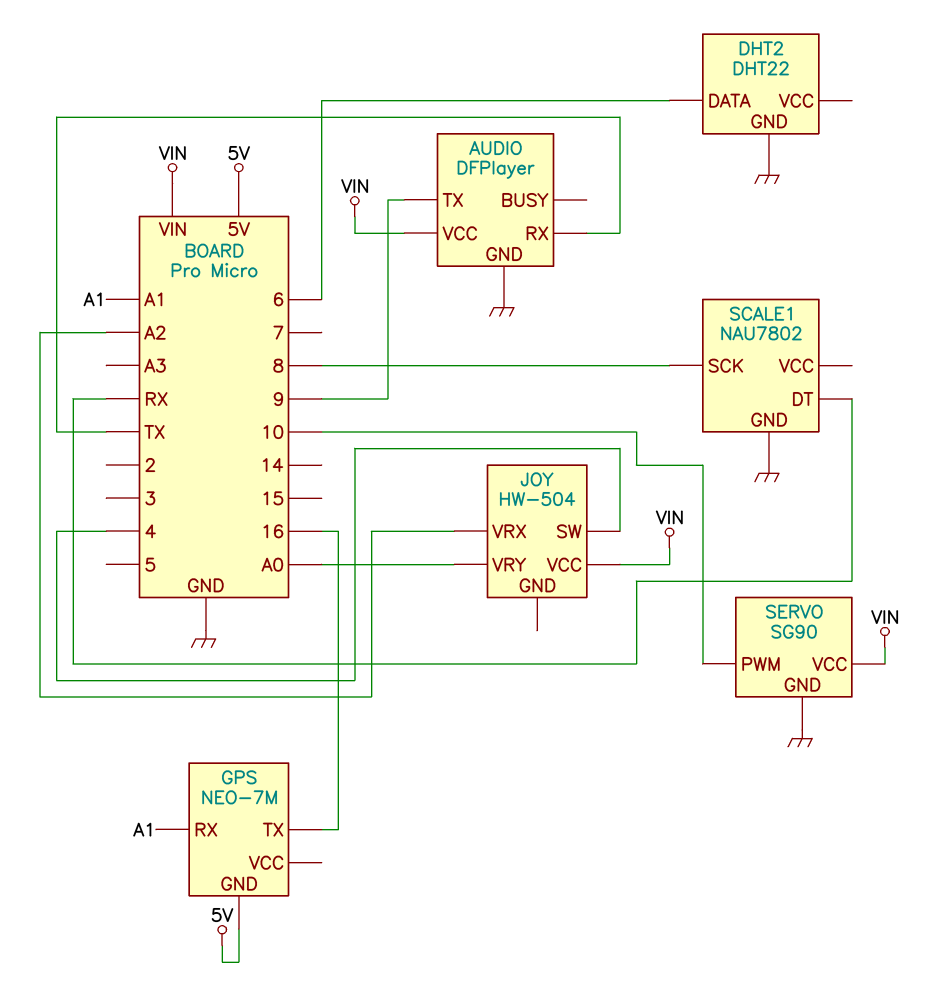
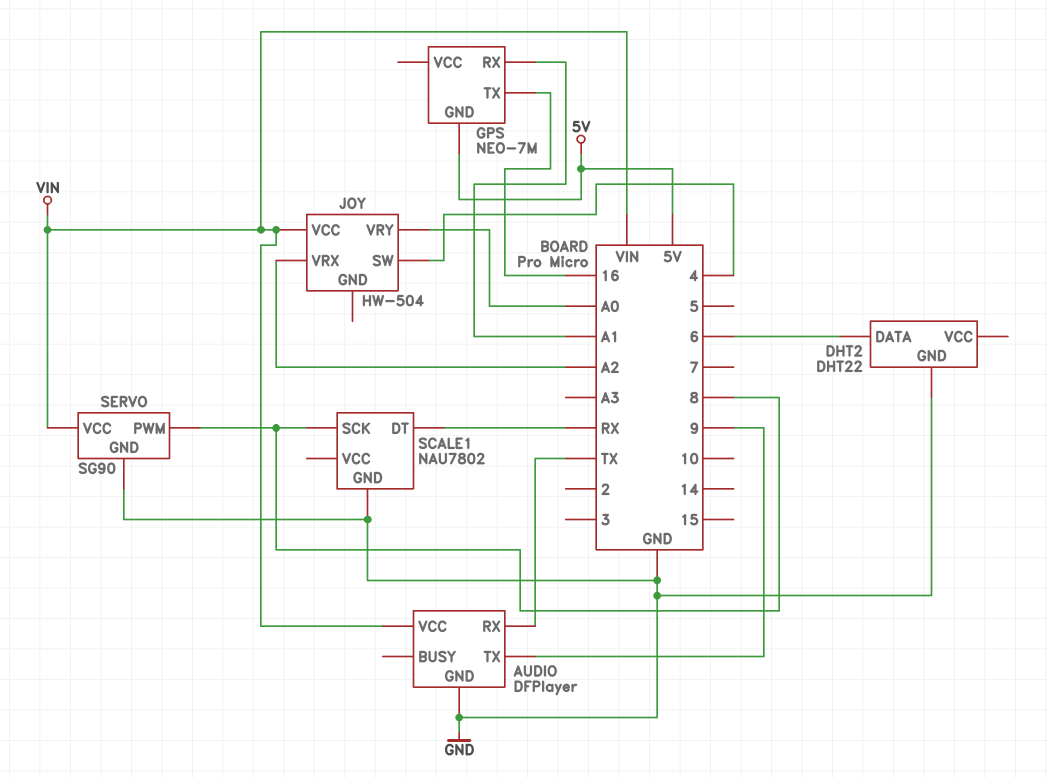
SERVO pin PWM: 10 -> 8

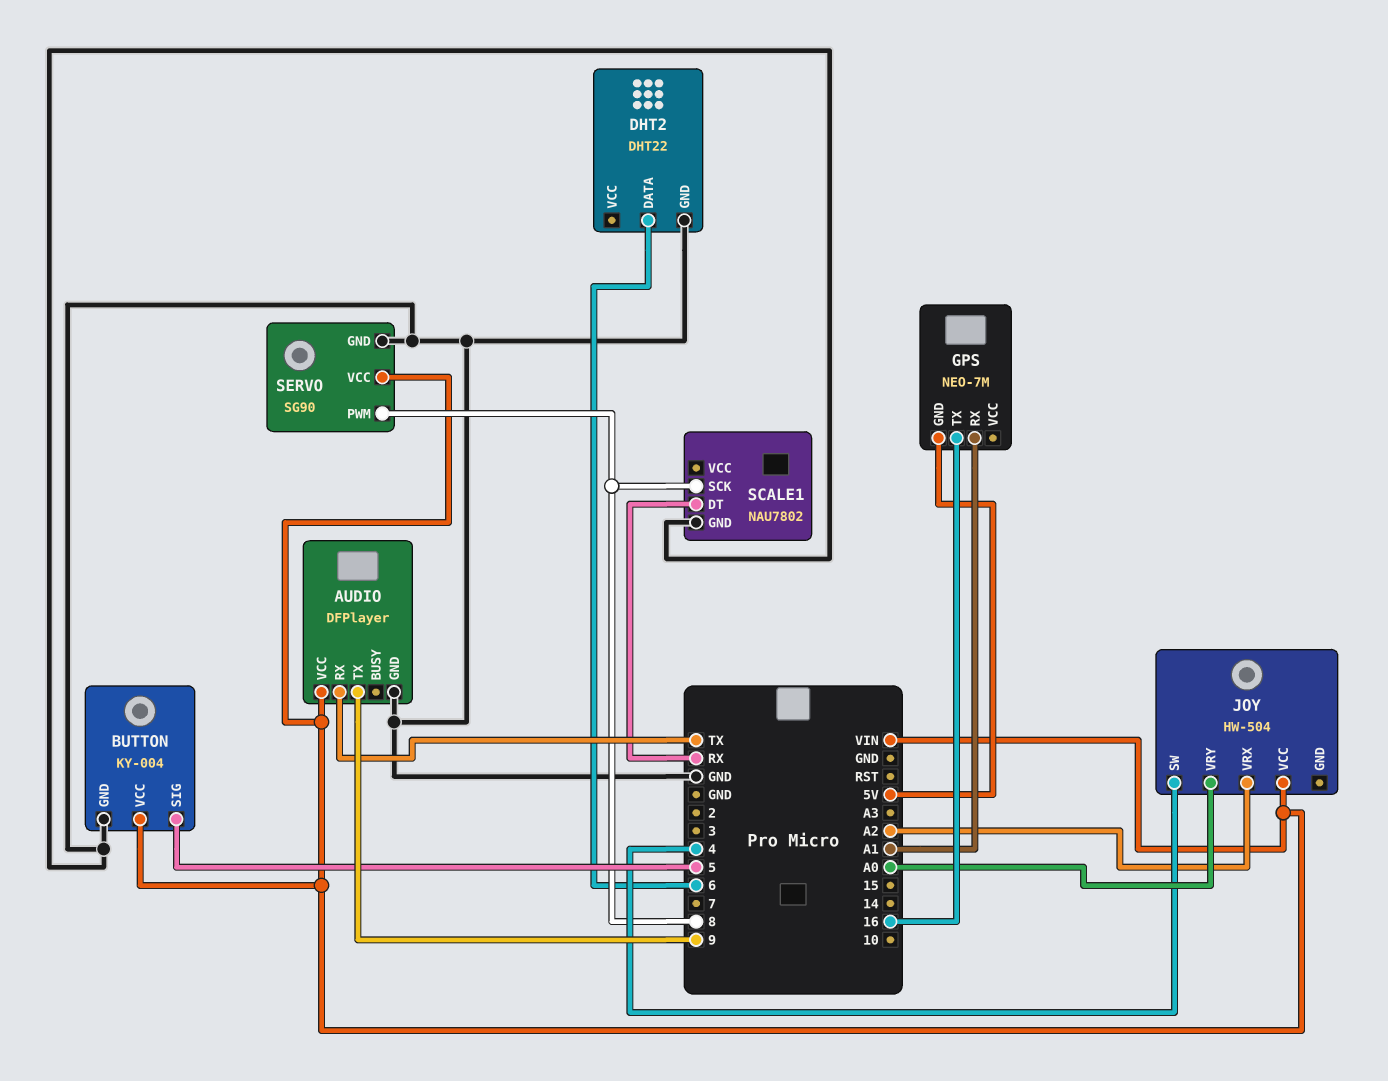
BUTTON: none -> KY-004
BUTTON pin GND: none -> GND
BUTTON pin SIG: none -> 5
BUTTON pin VCC: none -> VIN

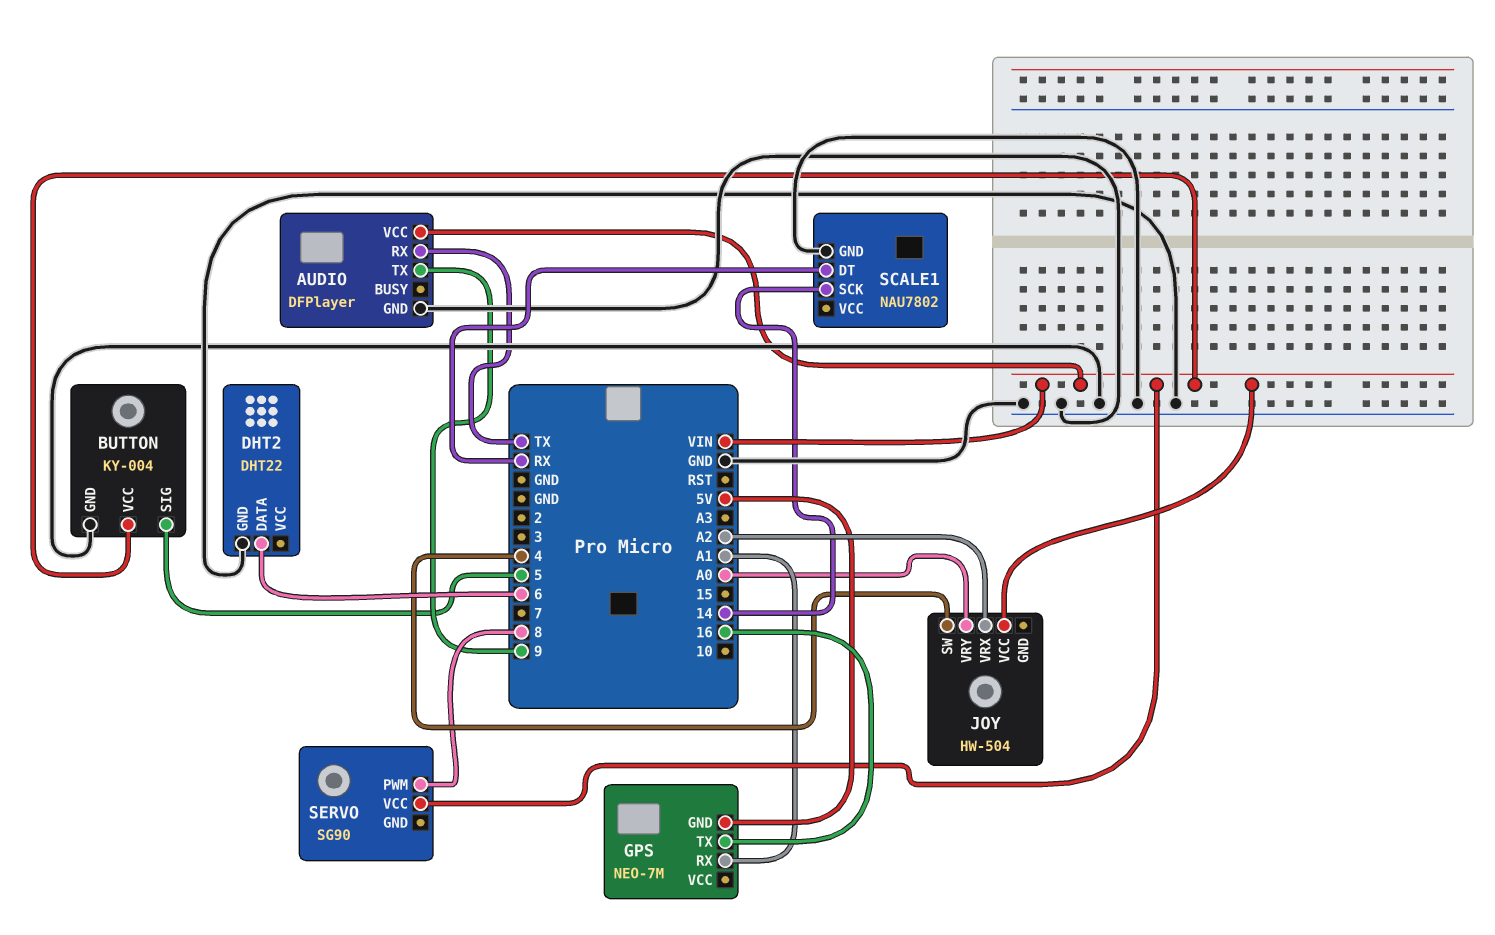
SCALE1 pin SCK: 8 -> 14
SERVO pin GND: GND -> none

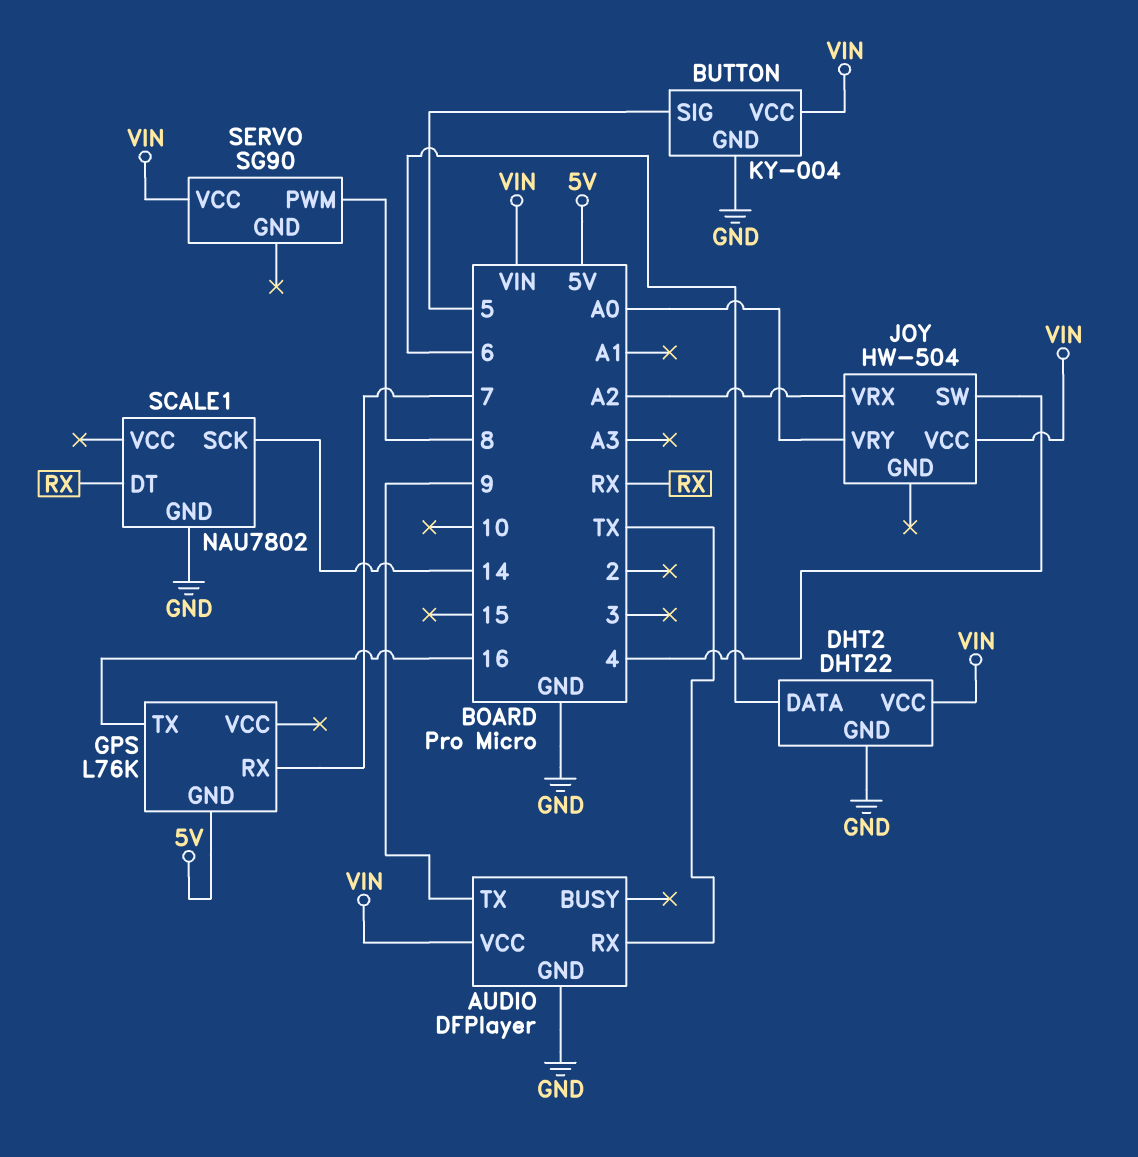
DHT2 pin VCC: none -> VIN
GPS: NEO-7M -> L76K
GPS pin RX: A1 -> 7

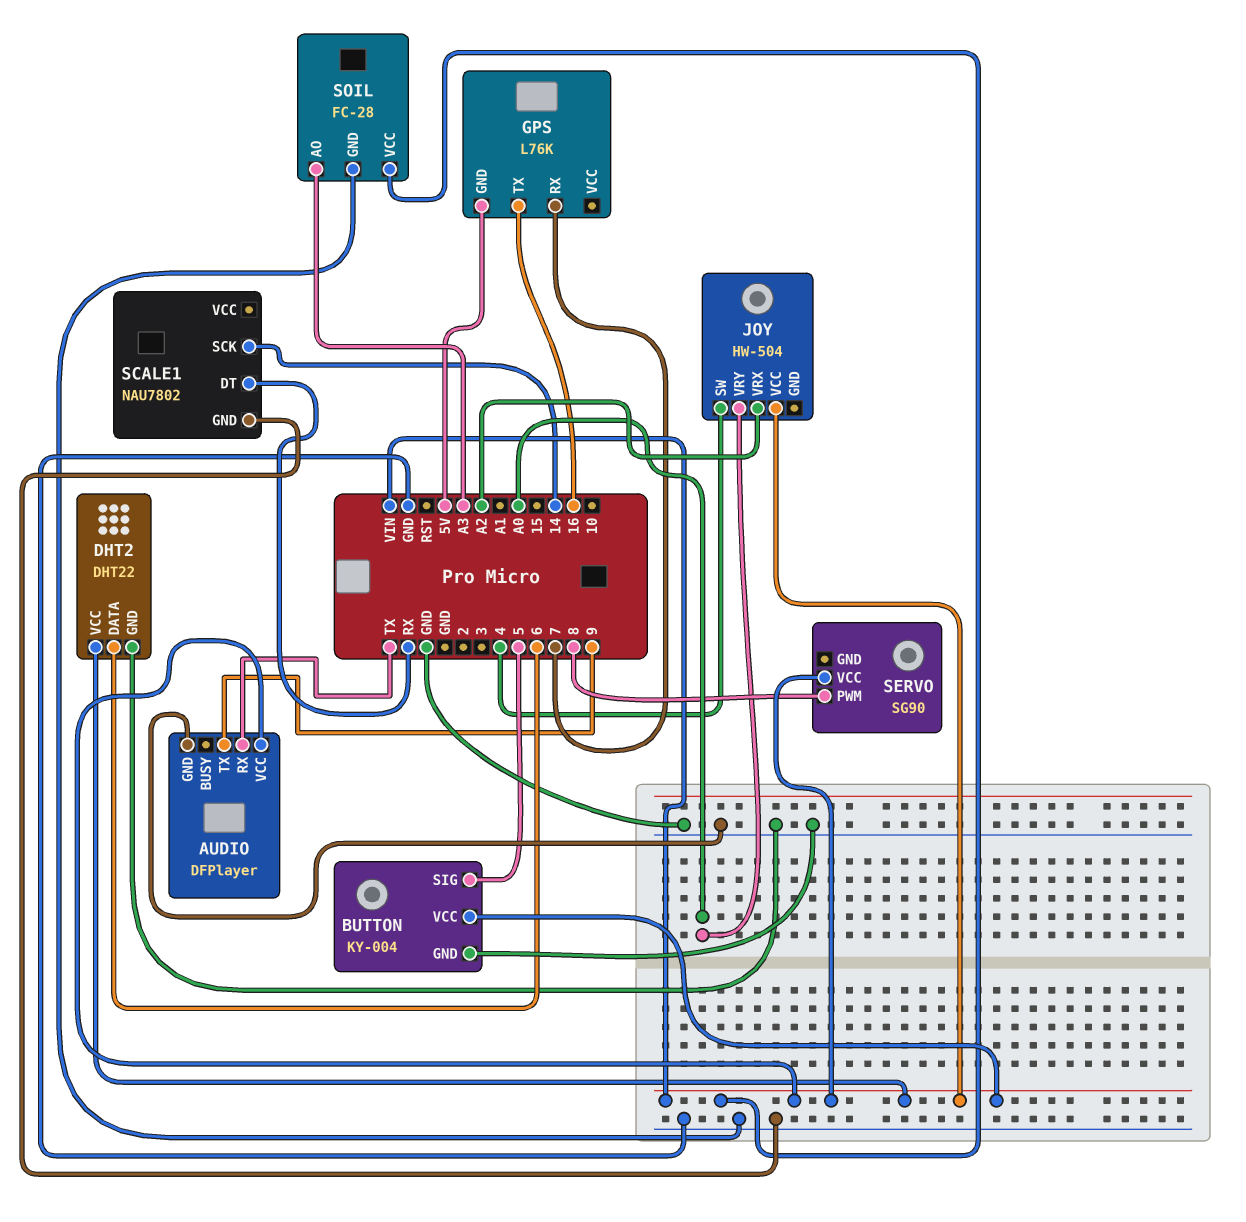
SOIL: none -> FC-28
SOIL pin AO: none -> A3
SOIL pin GND: none -> GND
SOIL pin VCC: none -> VIN

